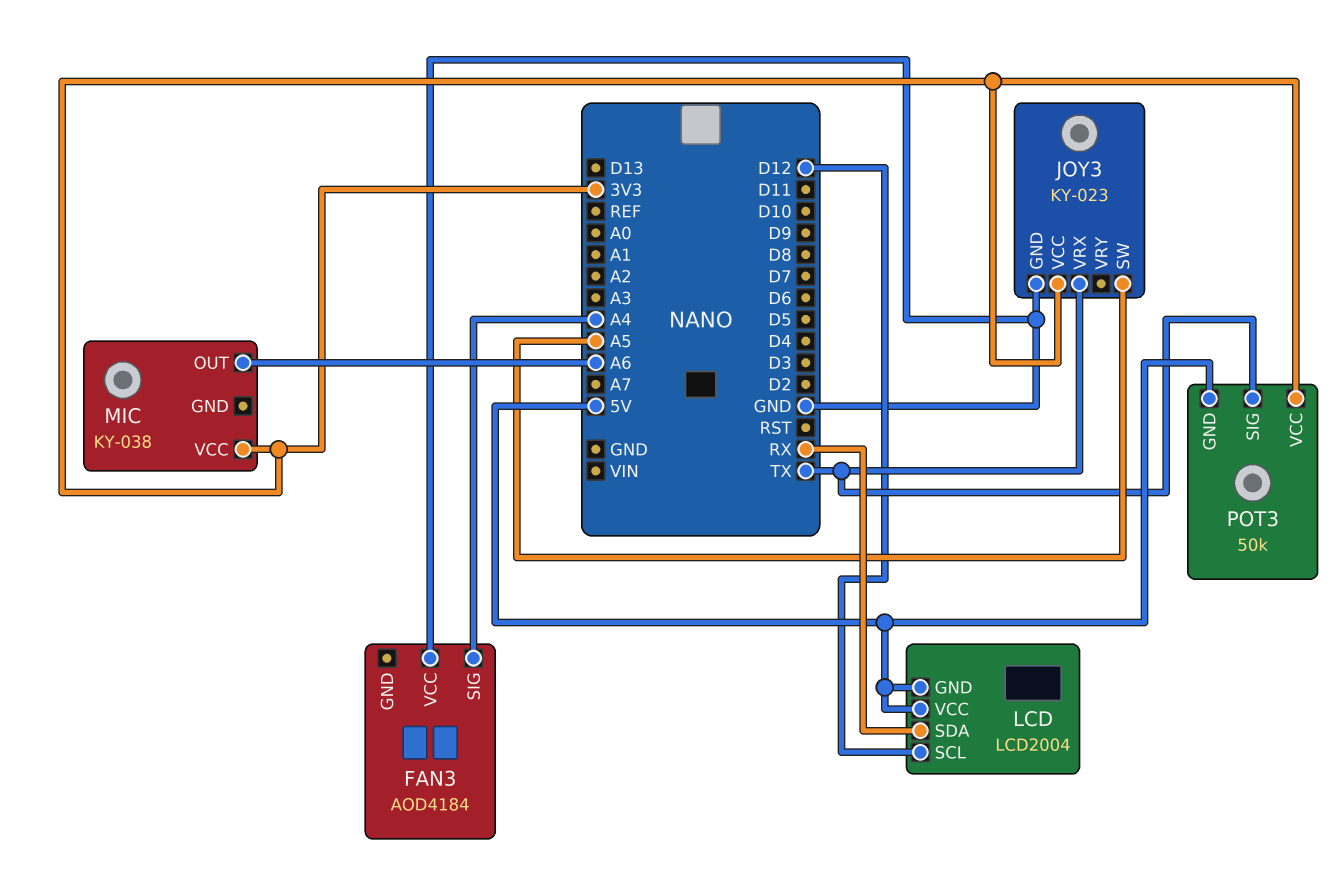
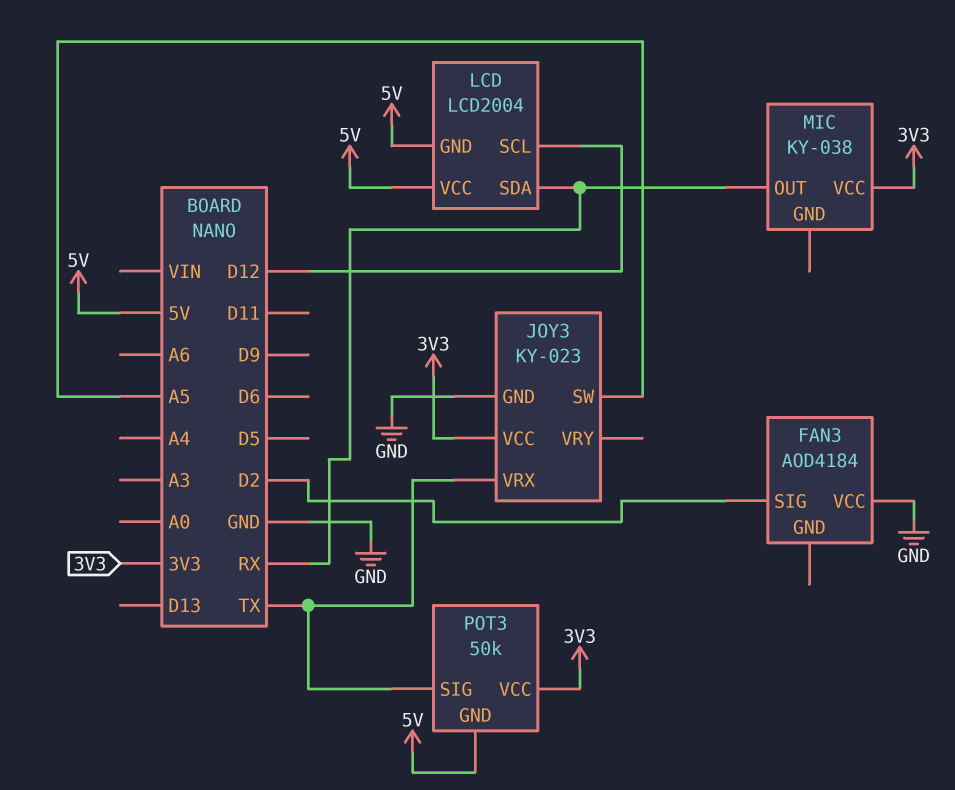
FAN3 pin SIG: A4 -> D2
MIC pin OUT: A6 -> RX

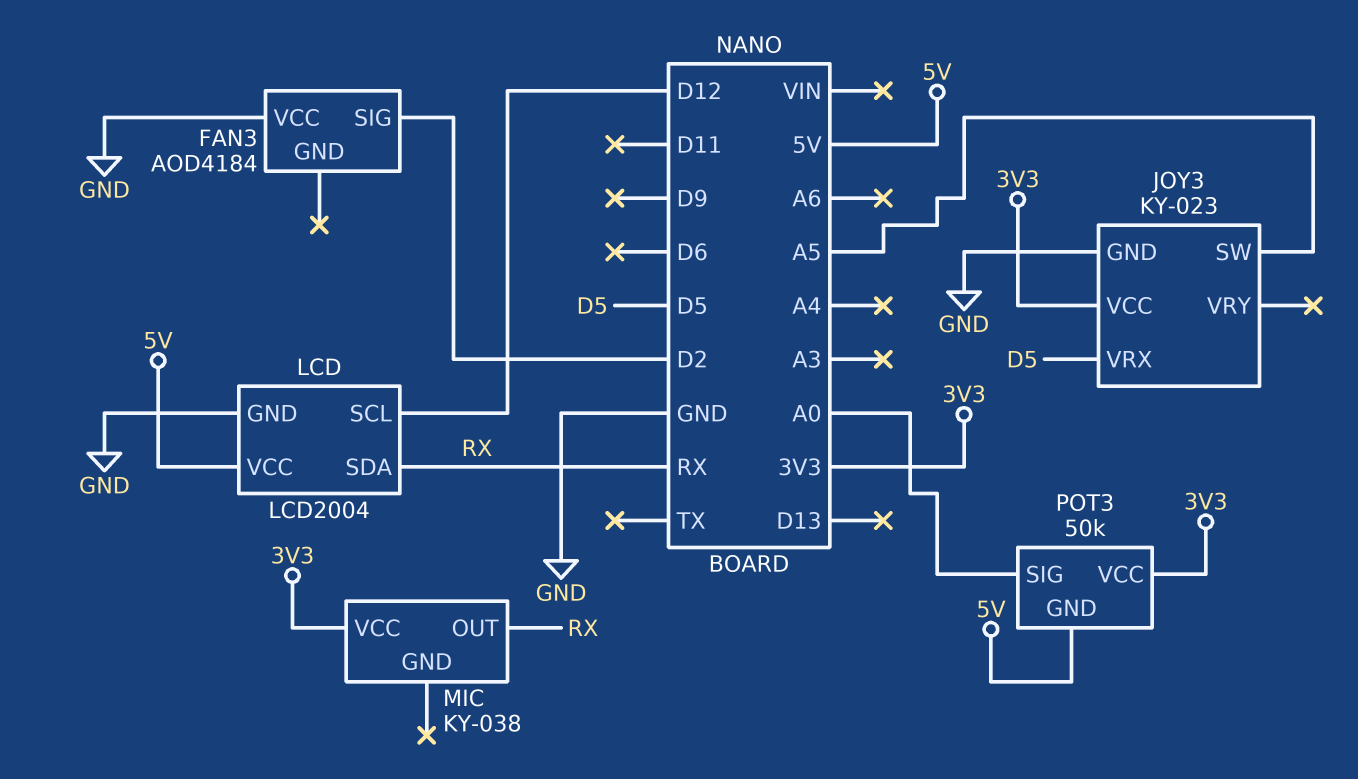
JOY3 pin VRX: TX -> D5
LCD pin GND: 5V -> GND
POT3 pin SIG: TX -> A0

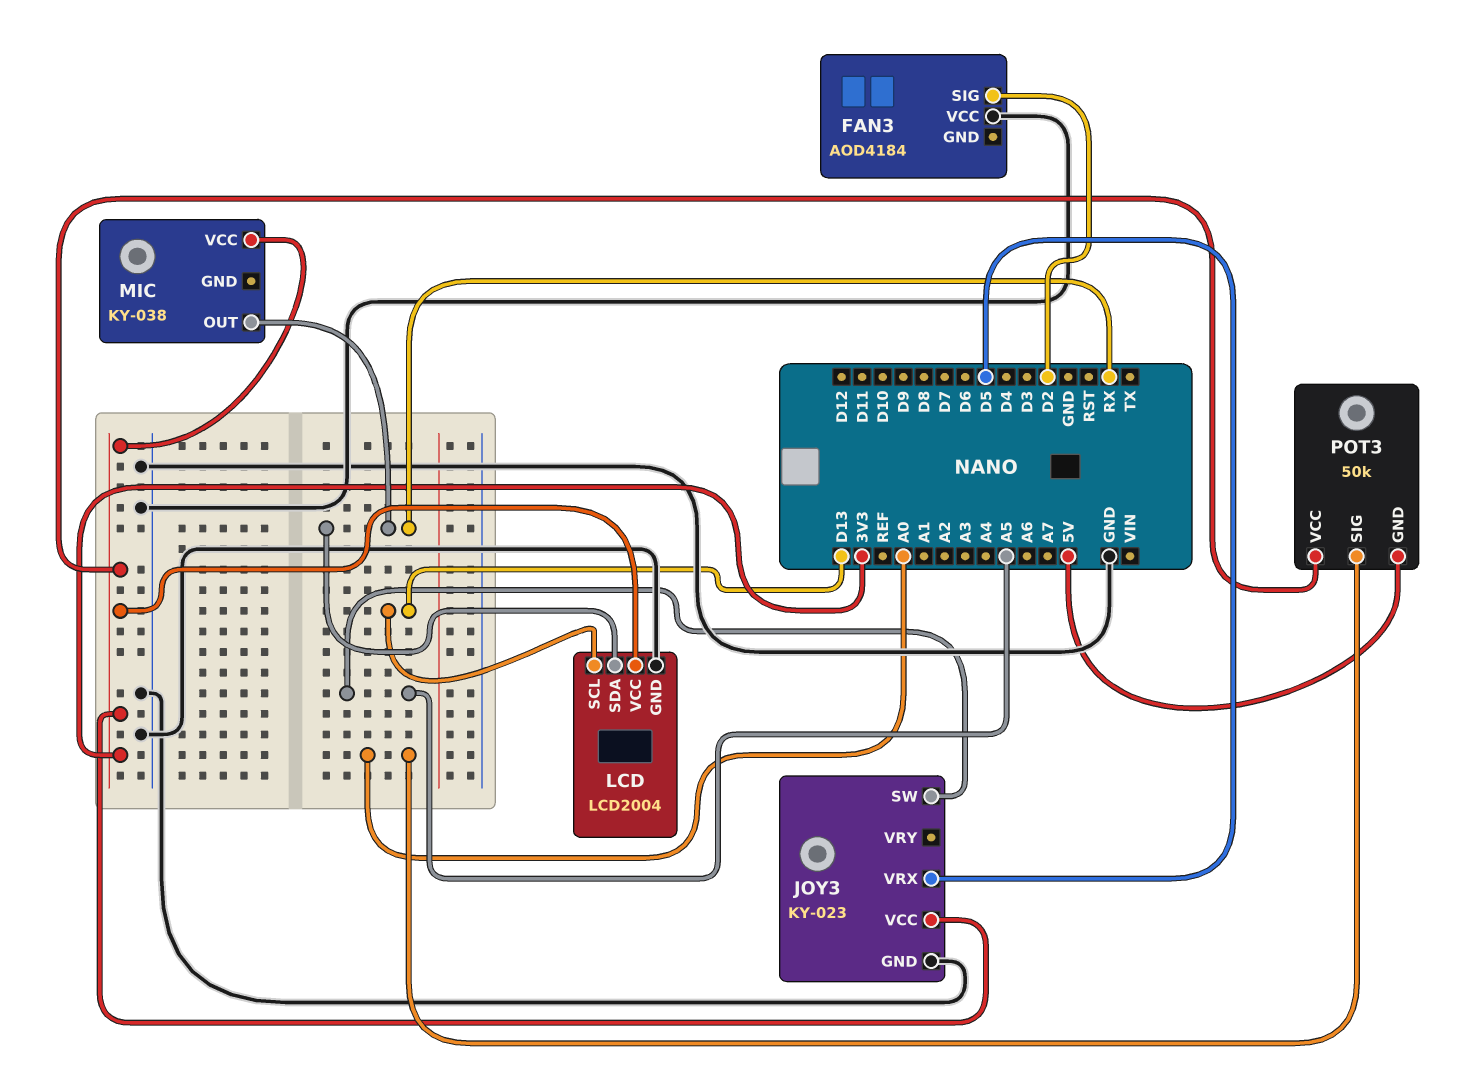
LCD pin SCL: D12 -> D13
LCD pin VCC: 5V -> 3V3

